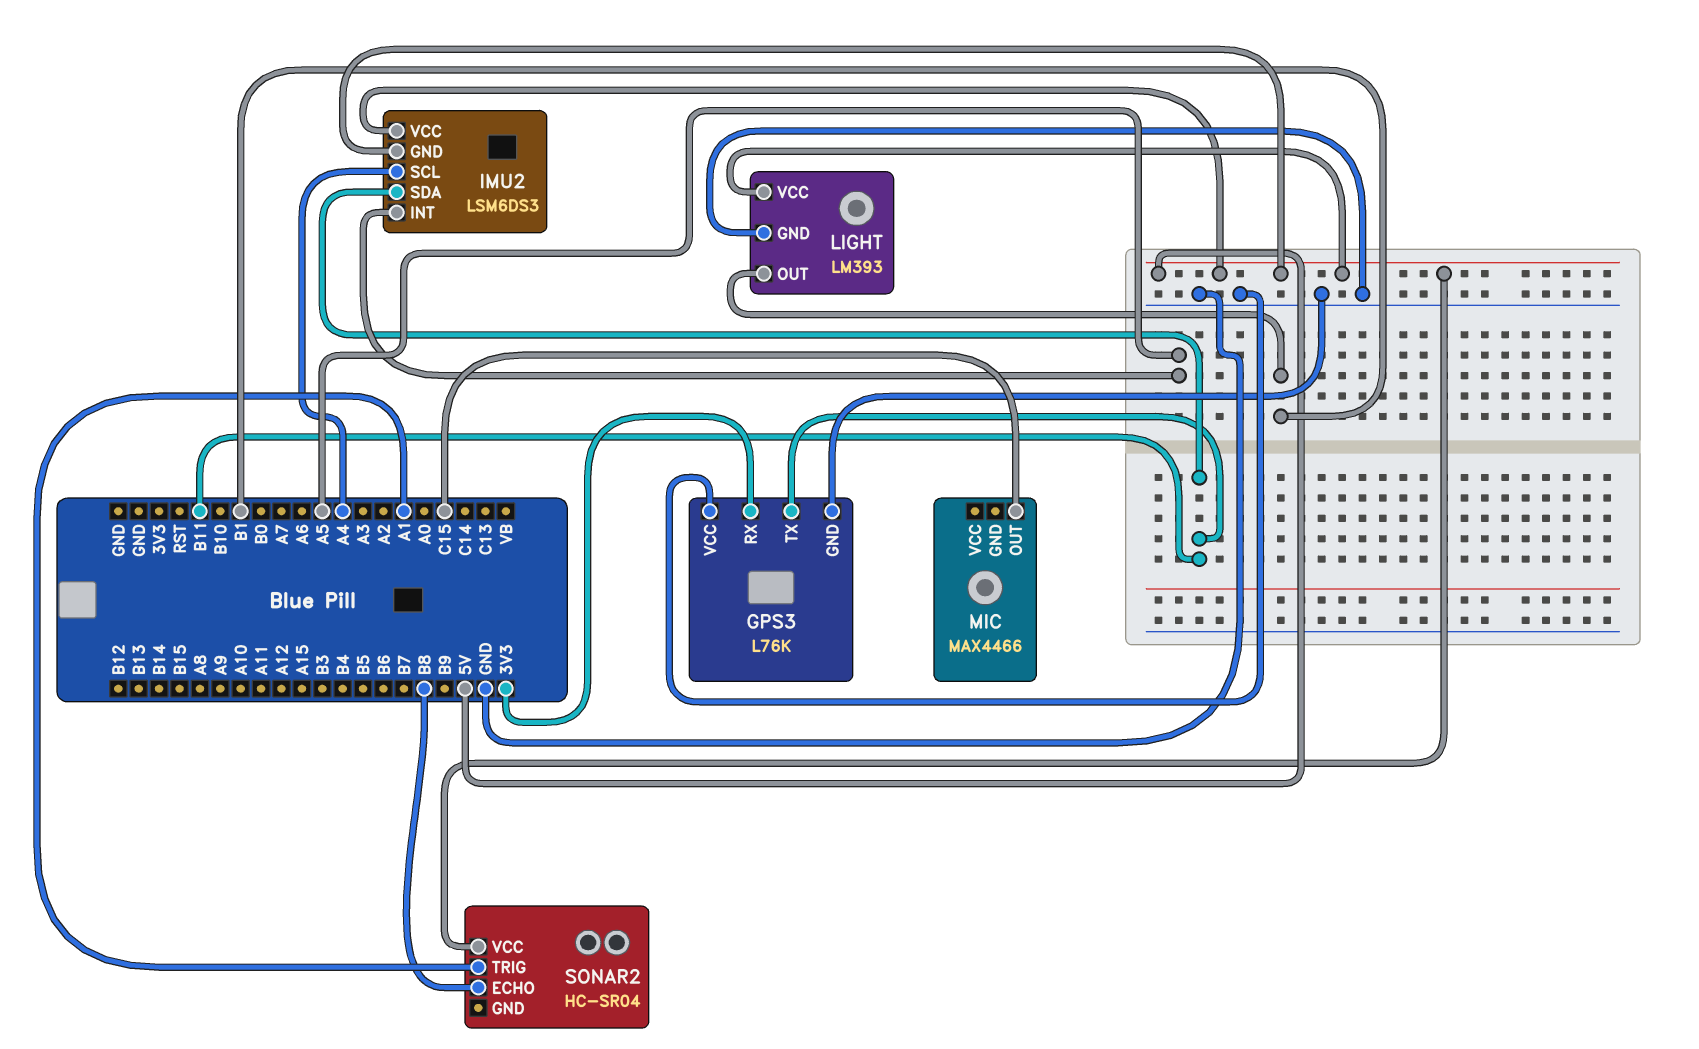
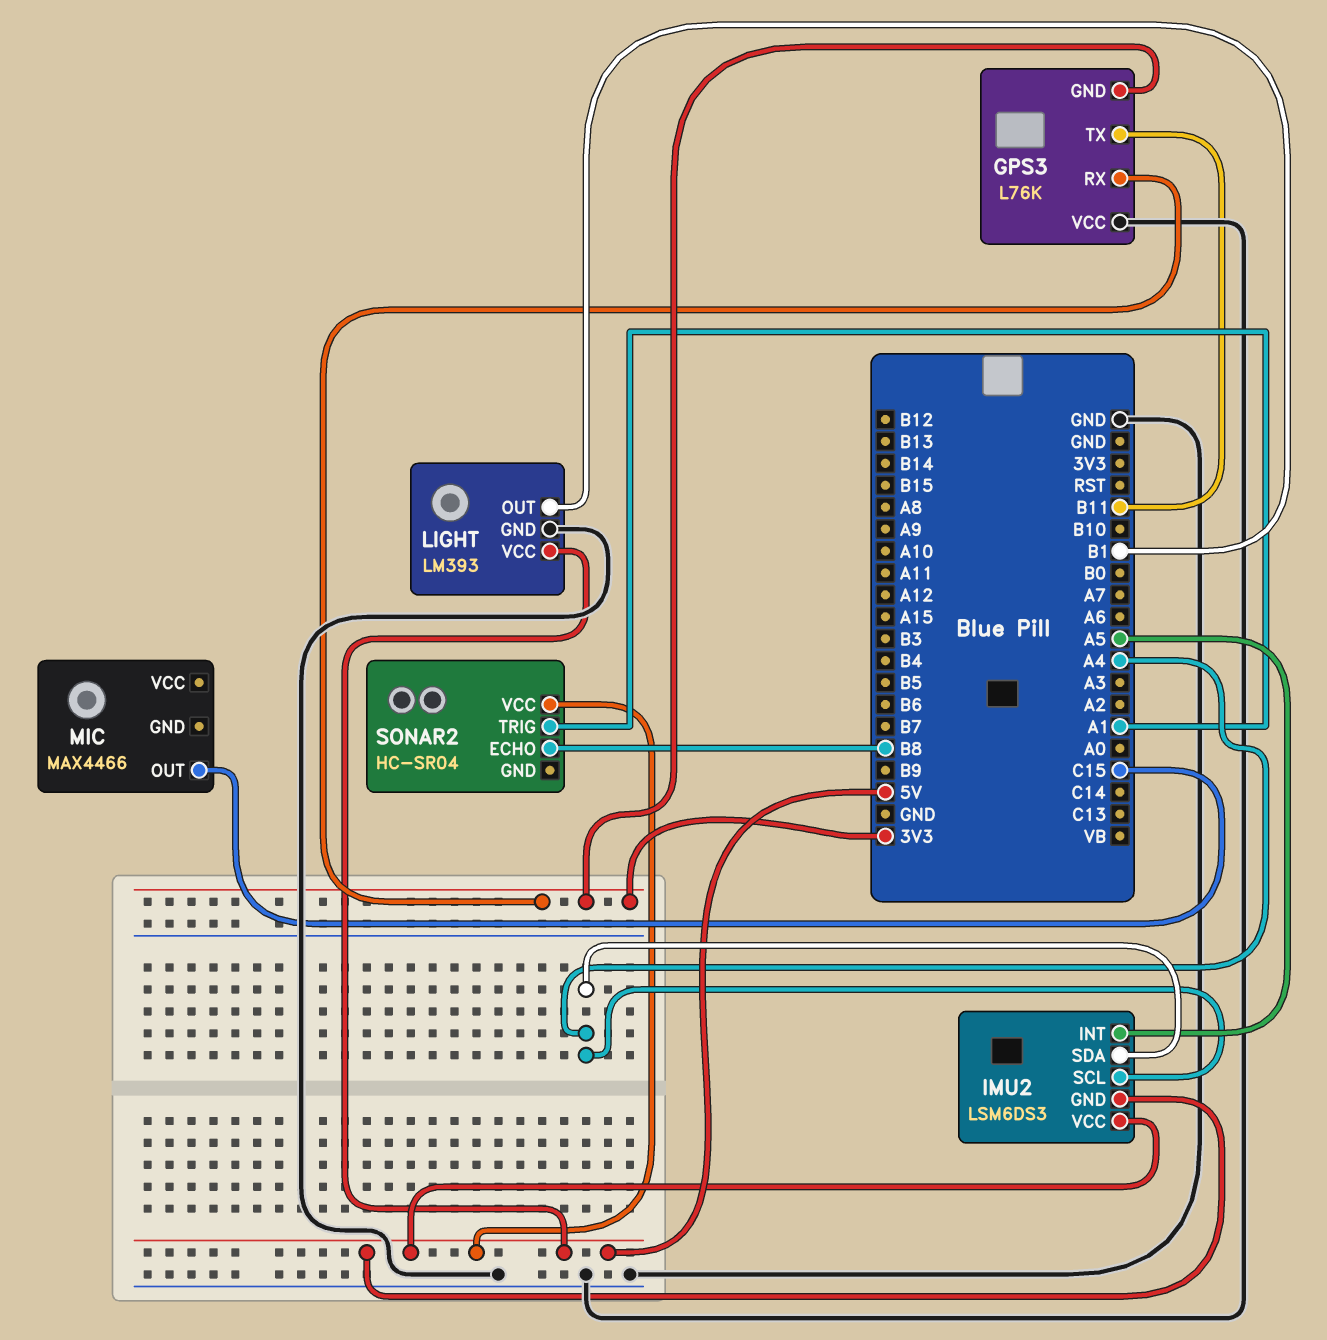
GPS3 pin GND: GND -> 3V3
IMU2 pin SDA: B11 -> A4

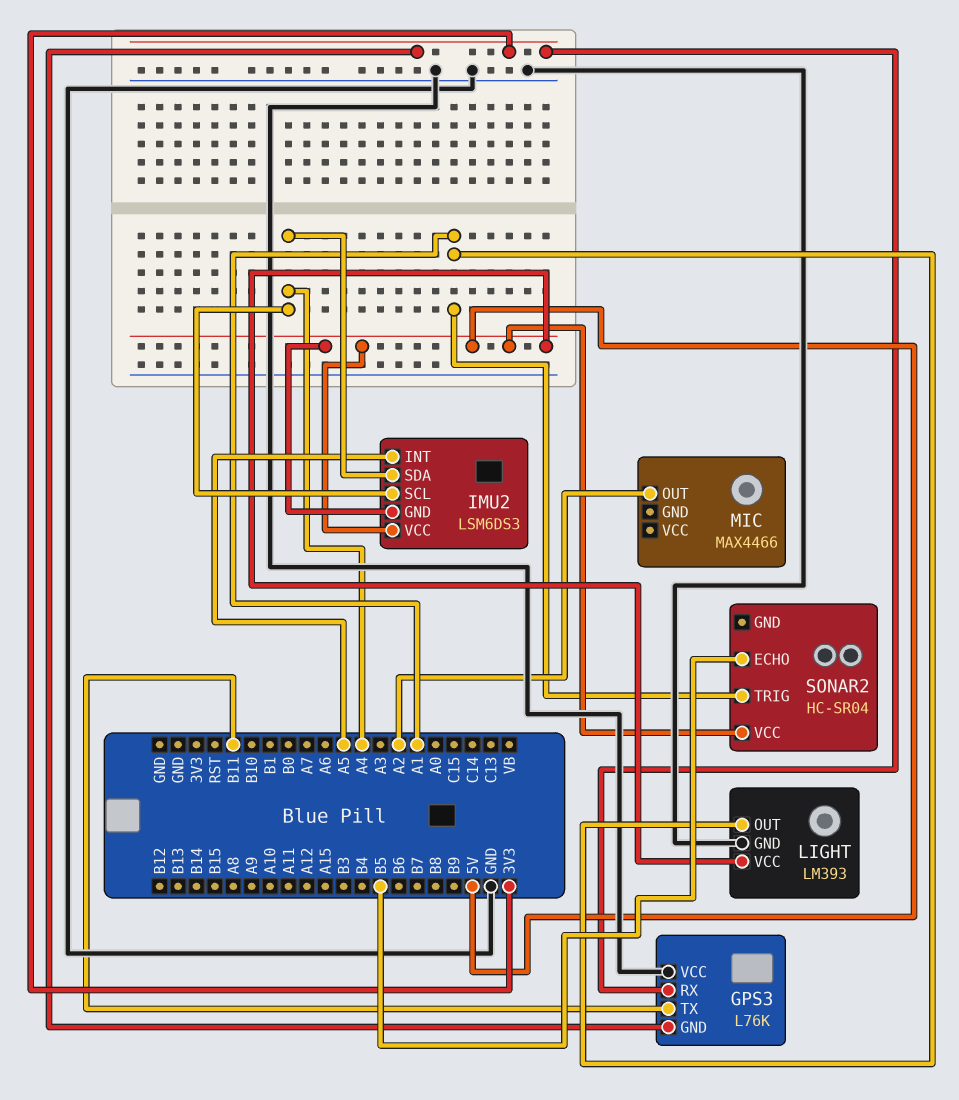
LIGHT pin OUT: B1 -> A1
MIC pin OUT: C15 -> A2
SONAR2 pin ECHO: B8 -> B5

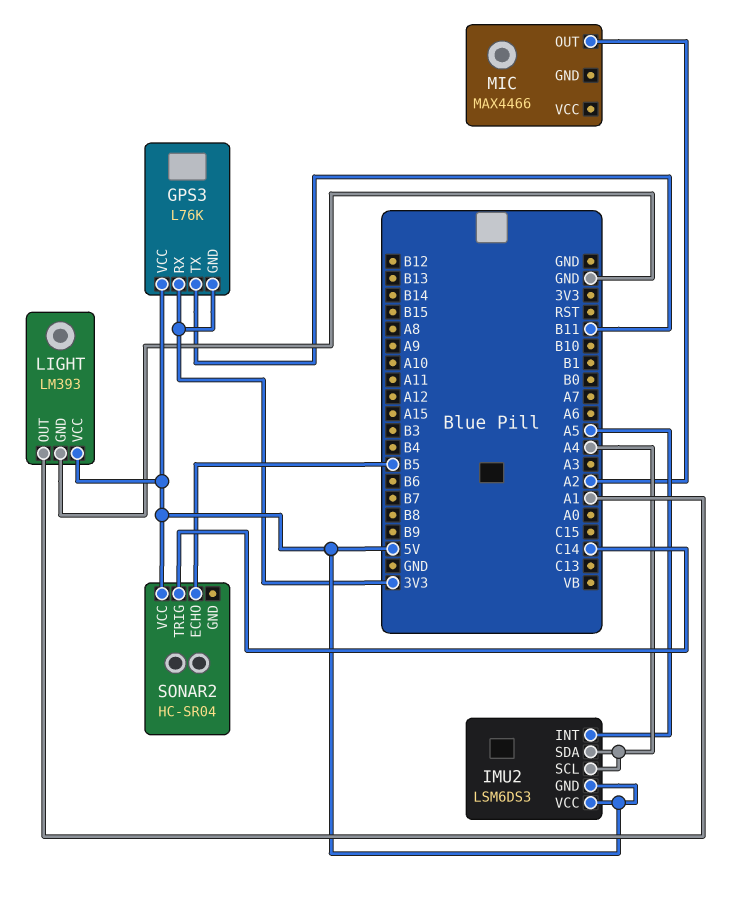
GPS3 pin VCC: GND -> 5V
SONAR2 pin TRIG: A1 -> C14

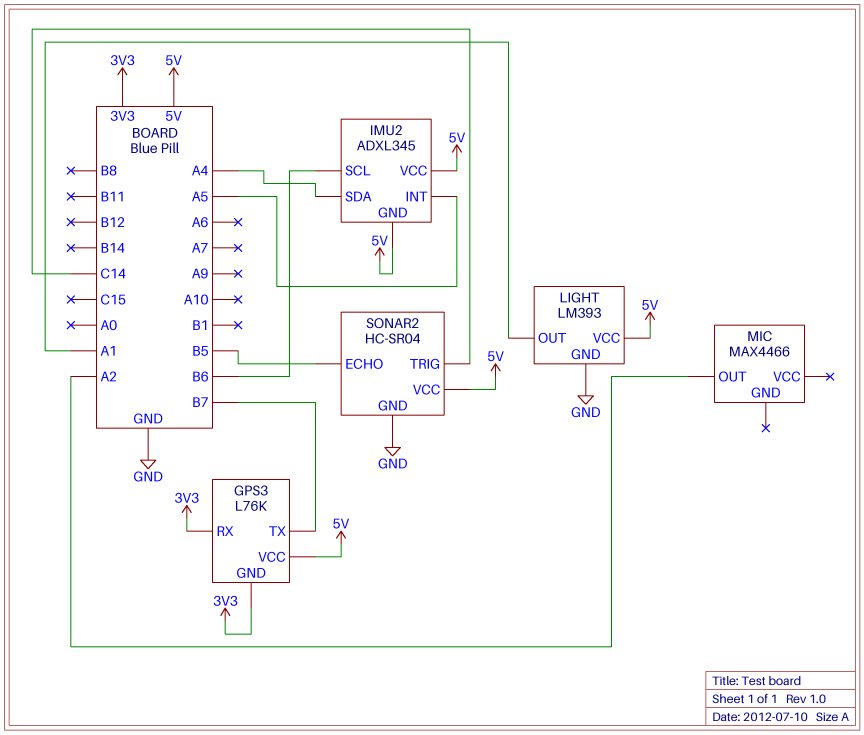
GPS3 pin TX: B11 -> B7
IMU2: LSM6DS3 -> ADXL345
IMU2 pin SCL: A4 -> B6
SONAR2 pin GND: none -> GND

